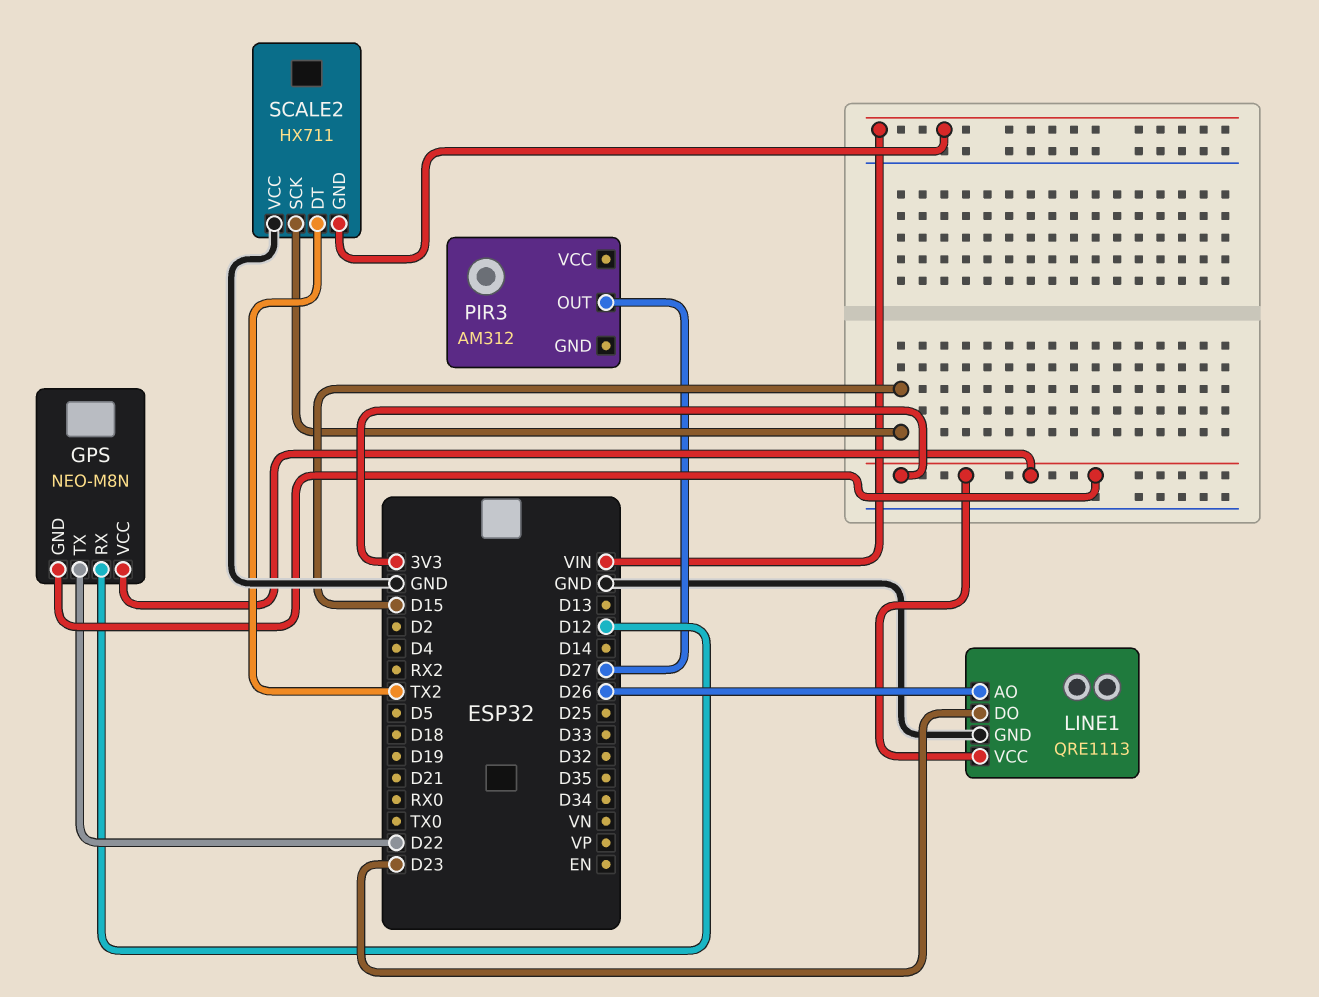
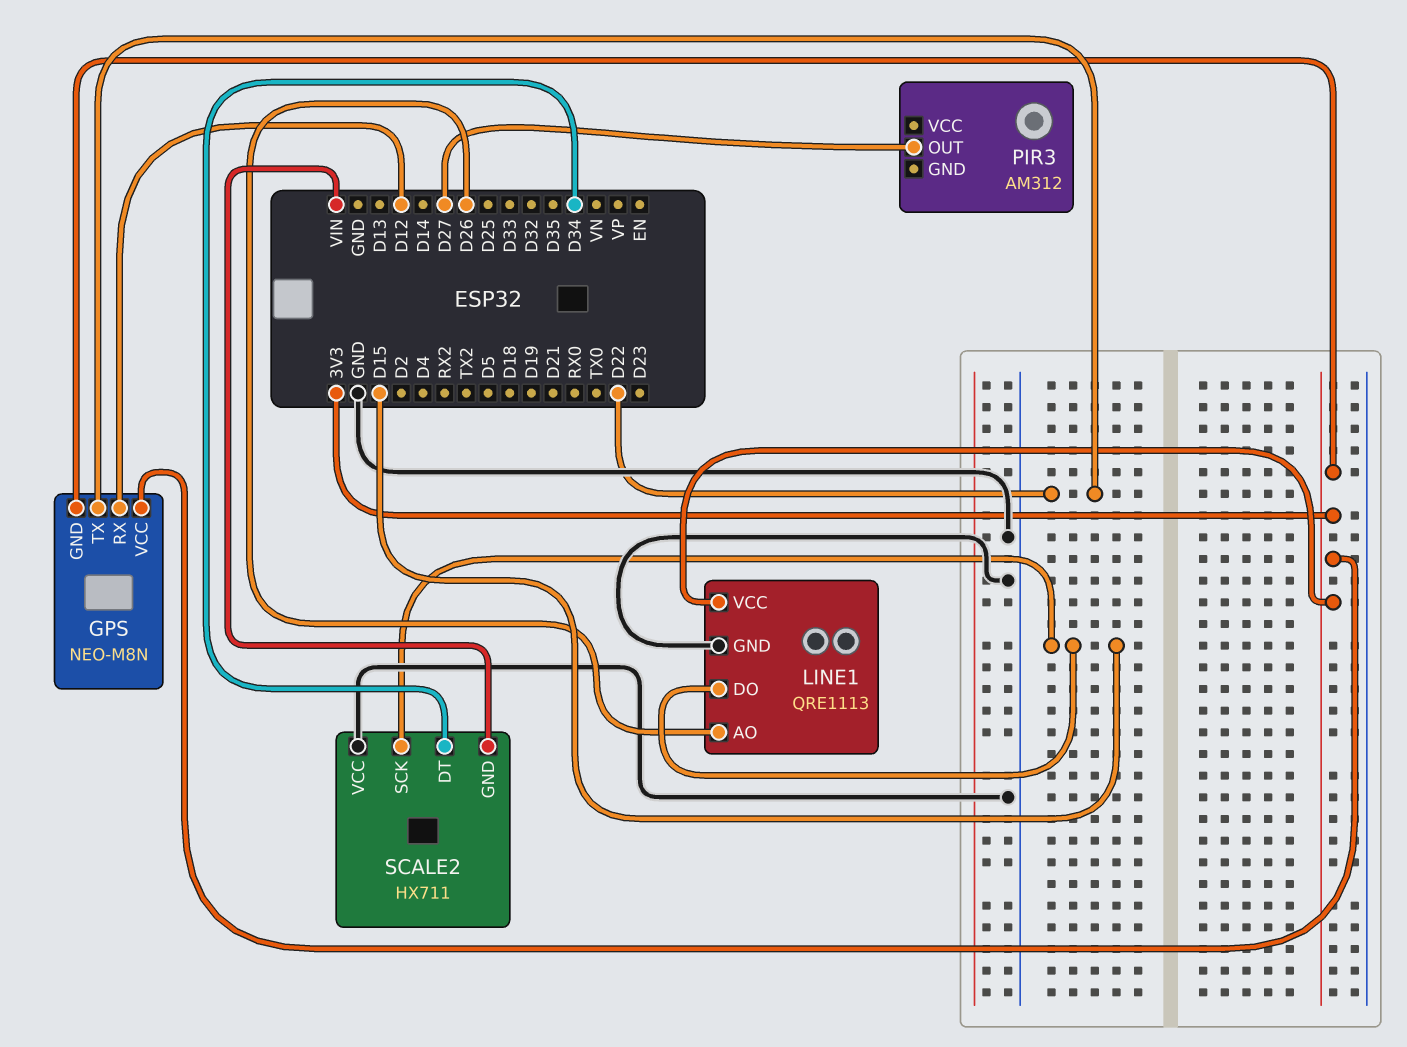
LINE1 pin DO: D23 -> D15
SCALE2 pin DT: TX2 -> D34

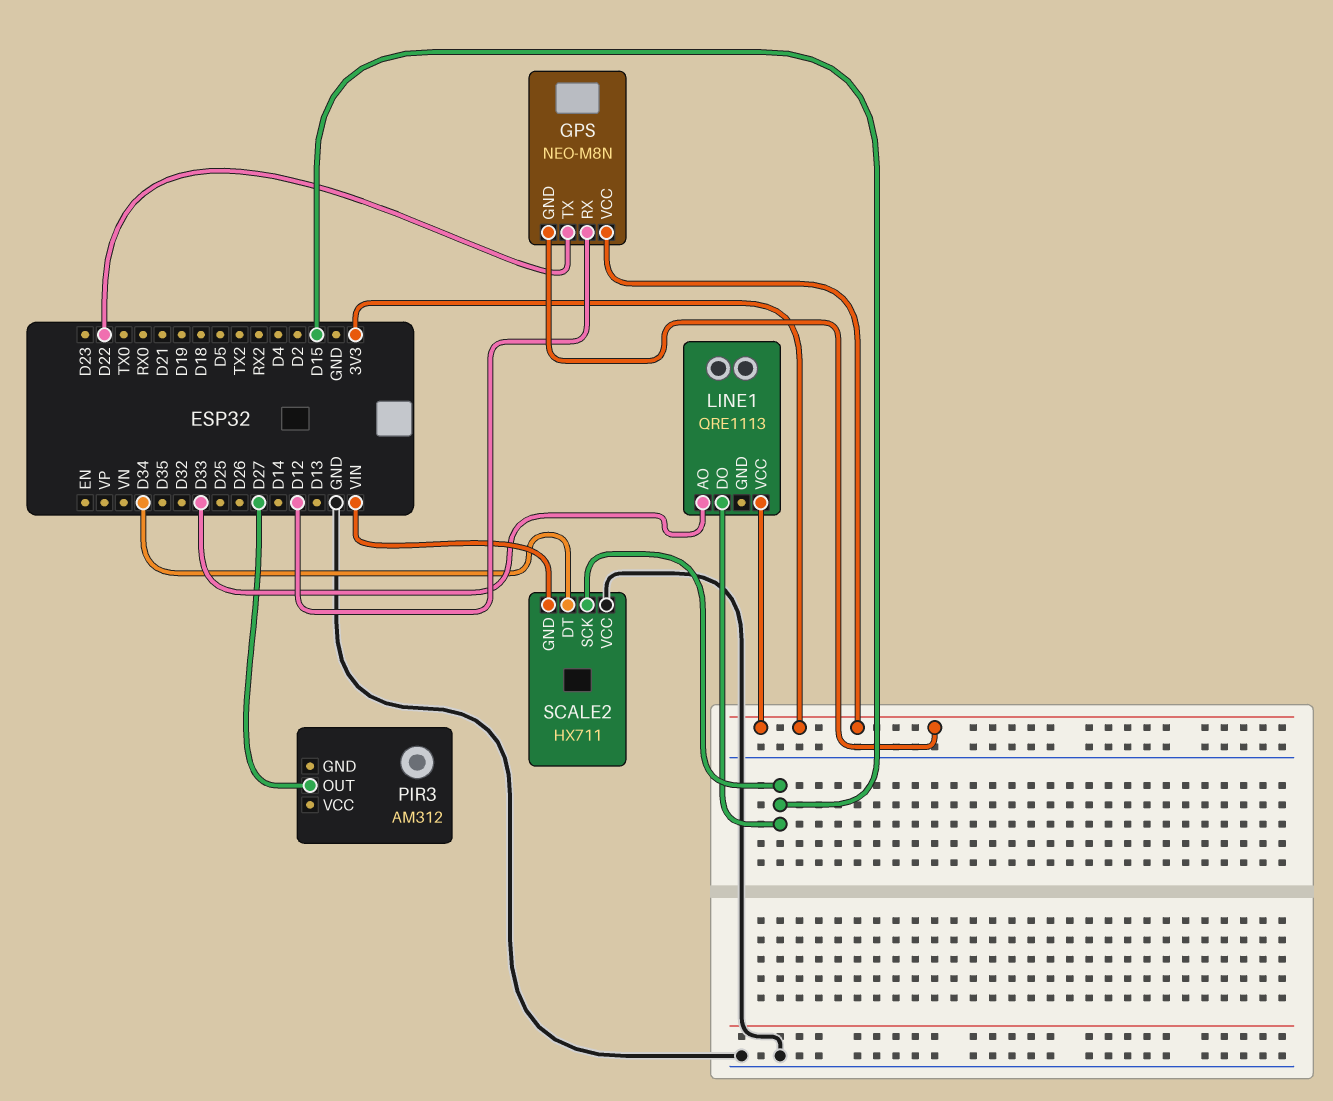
LINE1 pin AO: D26 -> D33
LINE1 pin GND: GND -> none

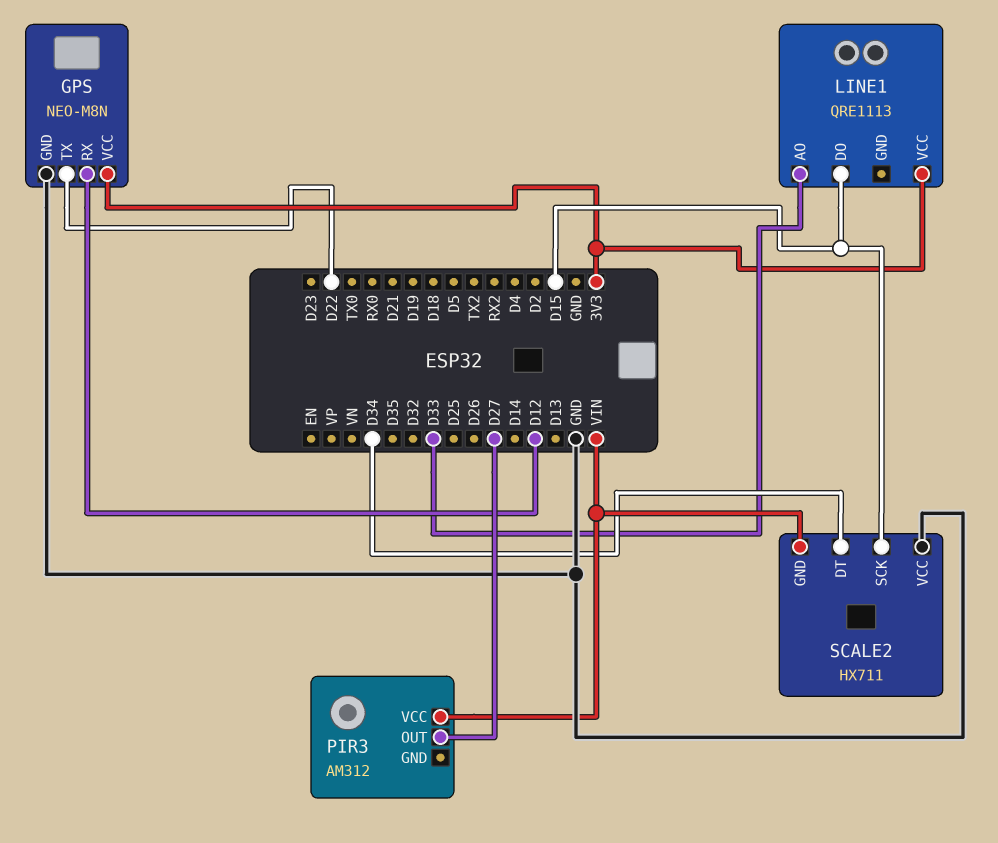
GPS pin GND: 3V3 -> GND
PIR3 pin VCC: none -> VIN

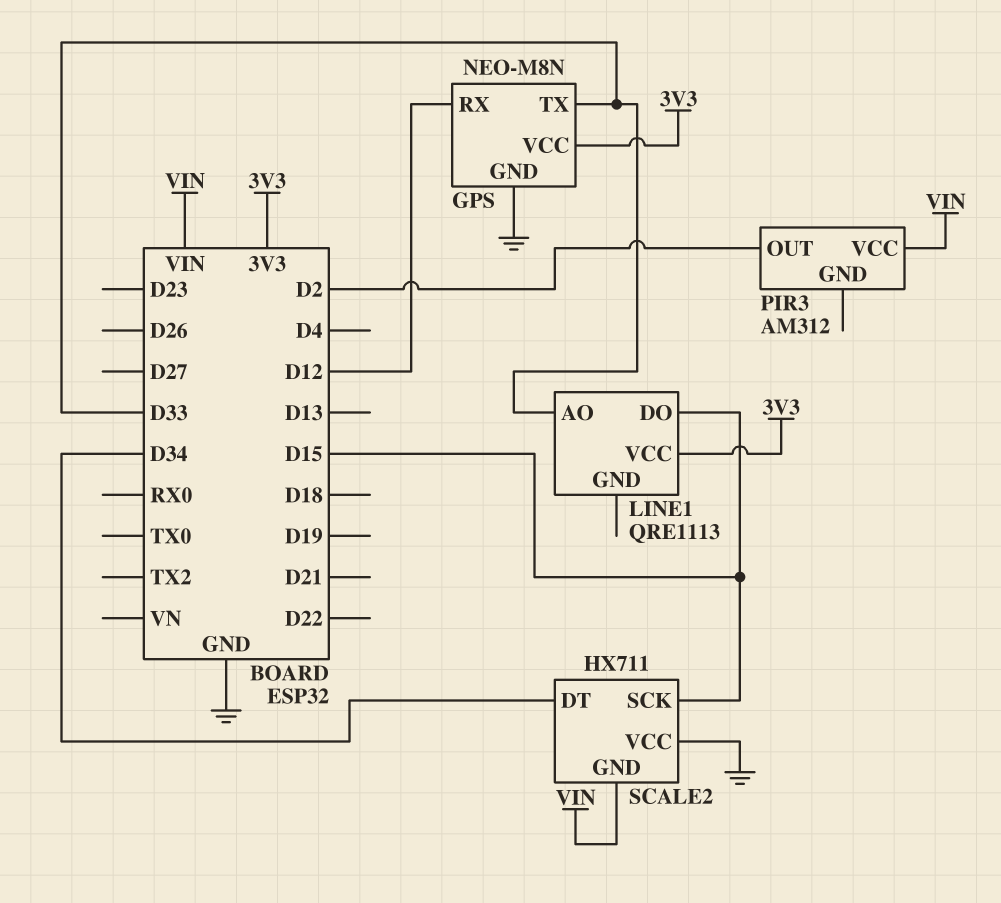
GPS pin TX: D22 -> D33
PIR3 pin OUT: D27 -> D2

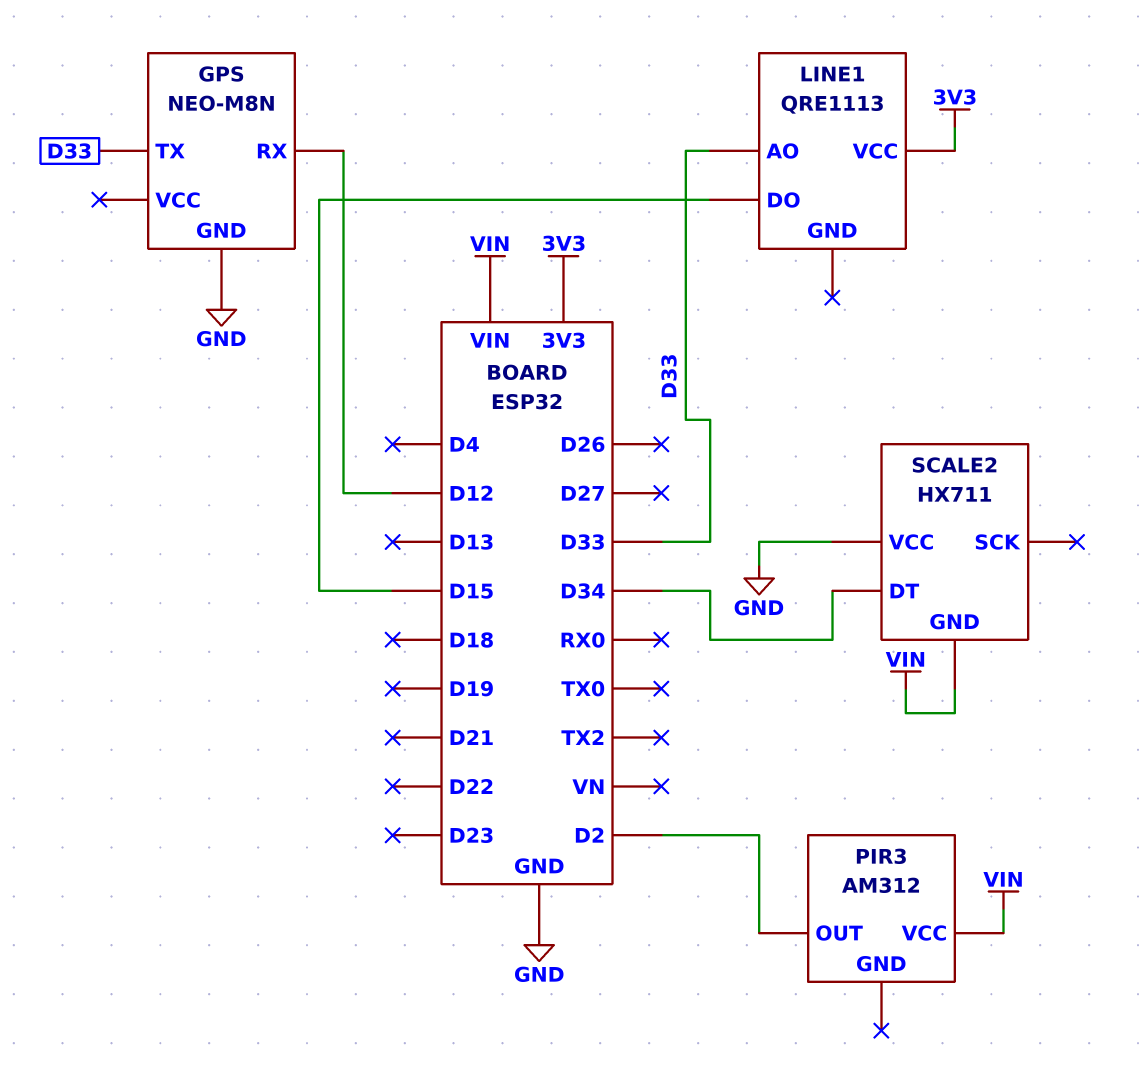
GPS pin VCC: 3V3 -> none
SCALE2 pin SCK: D15 -> none

